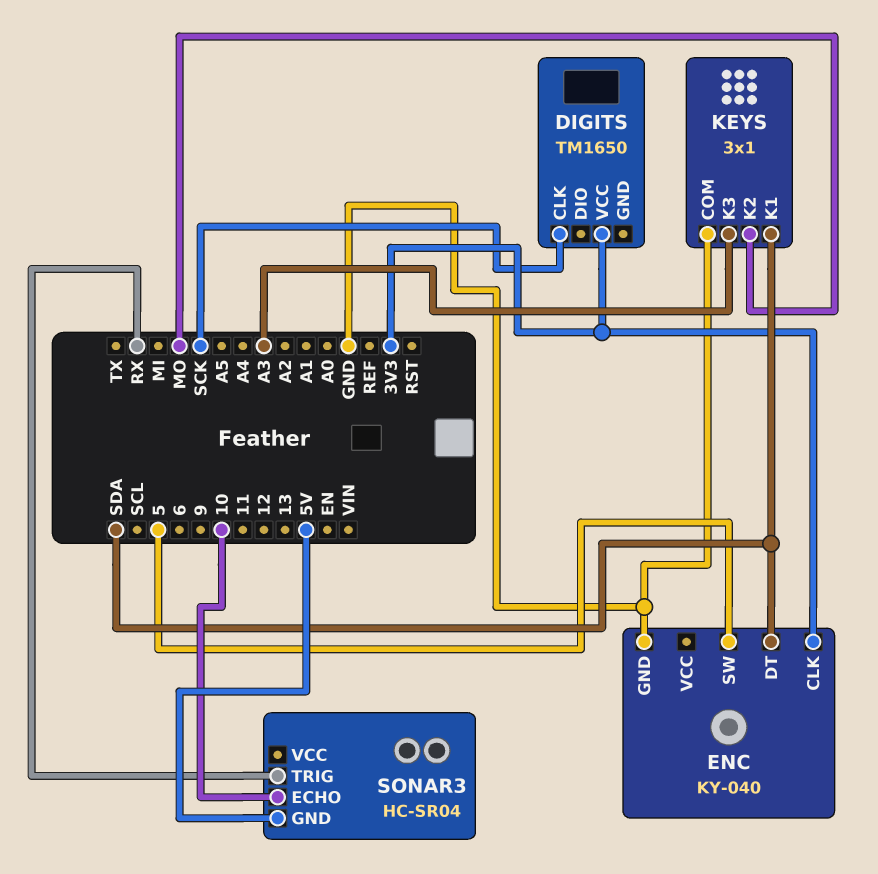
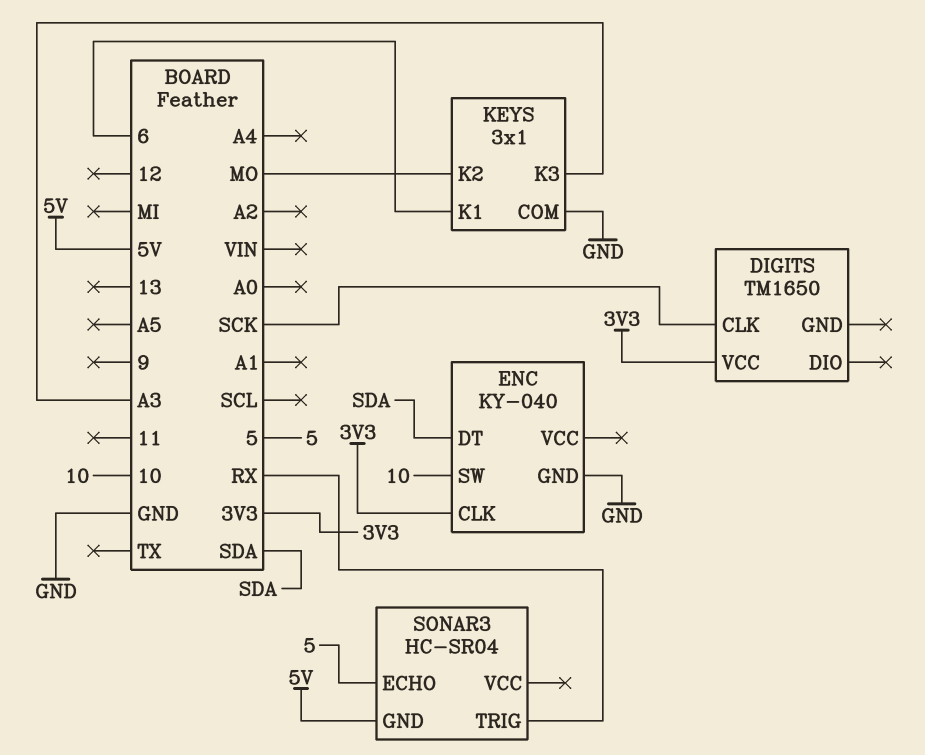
ENC pin SW: 5 -> 10
KEYS pin K1: SDA -> 6
SONAR3 pin ECHO: 10 -> 5

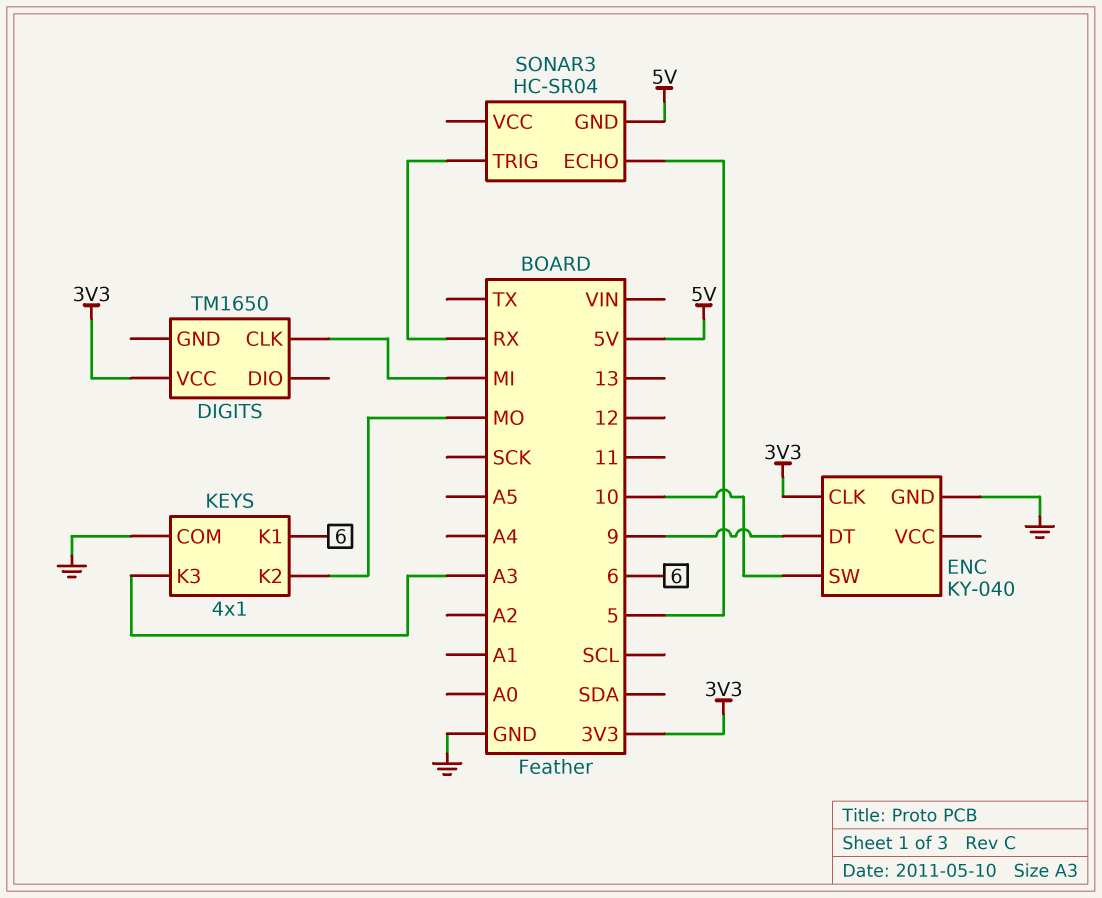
DIGITS pin CLK: SCK -> MI
ENC pin DT: SDA -> 9
KEYS: 3x1 -> 4x1

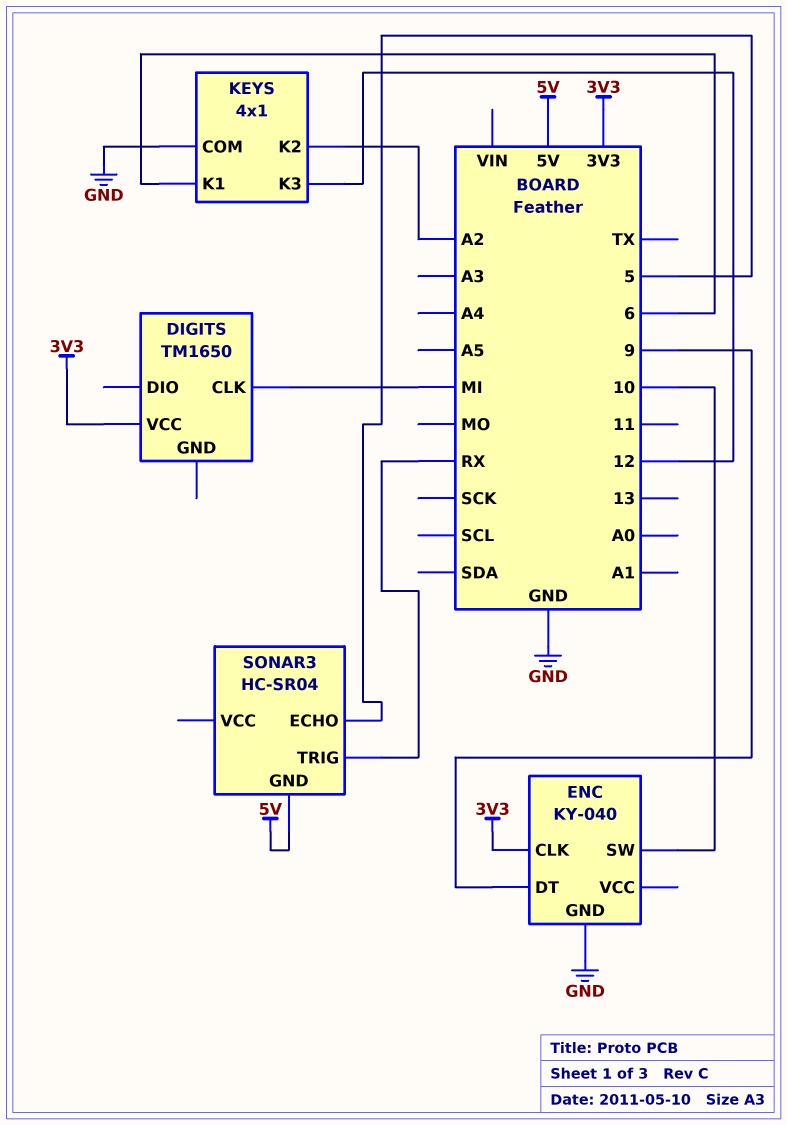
KEYS pin K2: MO -> A2
KEYS pin K3: A3 -> 12

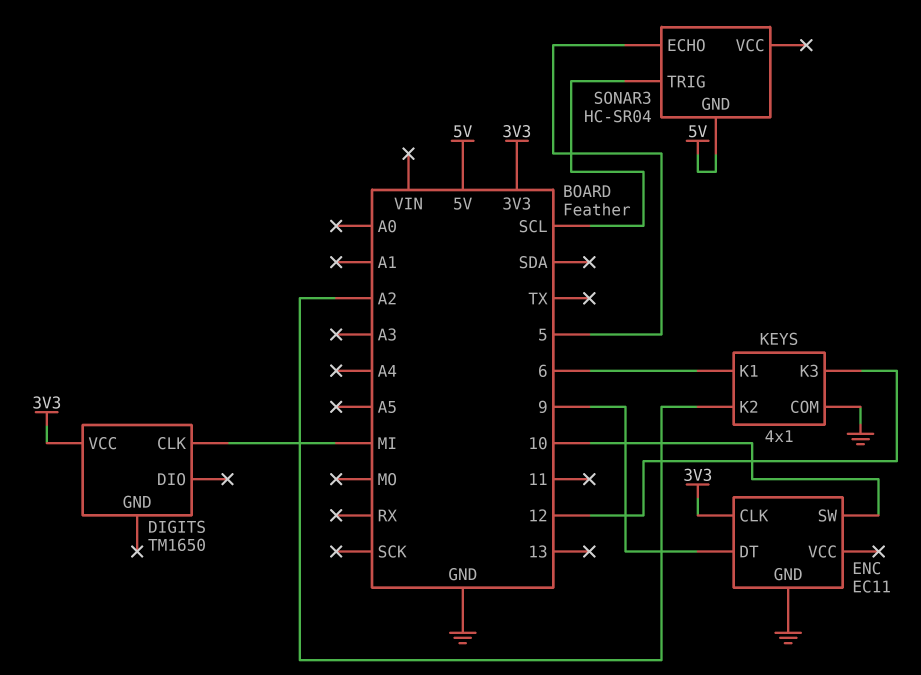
ENC: KY-040 -> EC11
SONAR3 pin TRIG: RX -> SCL

